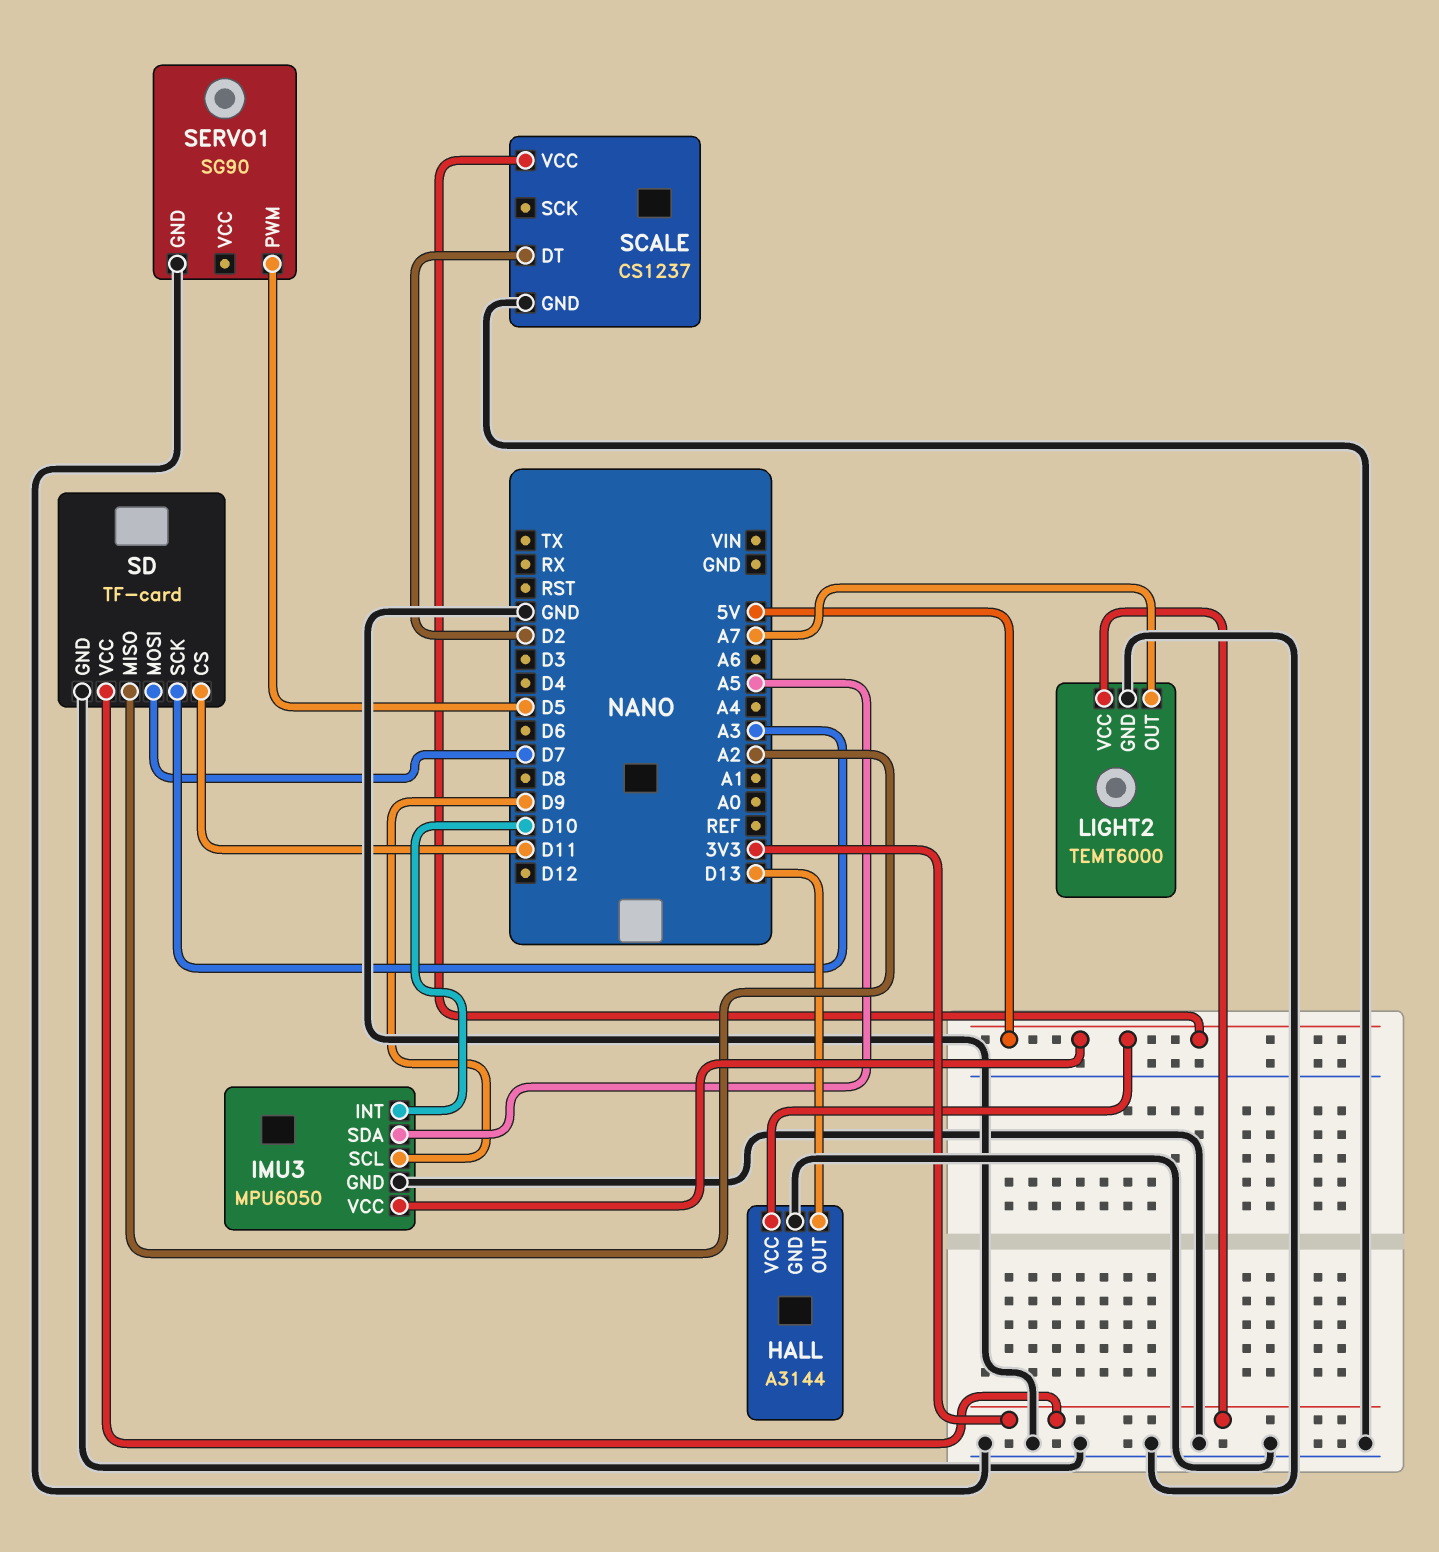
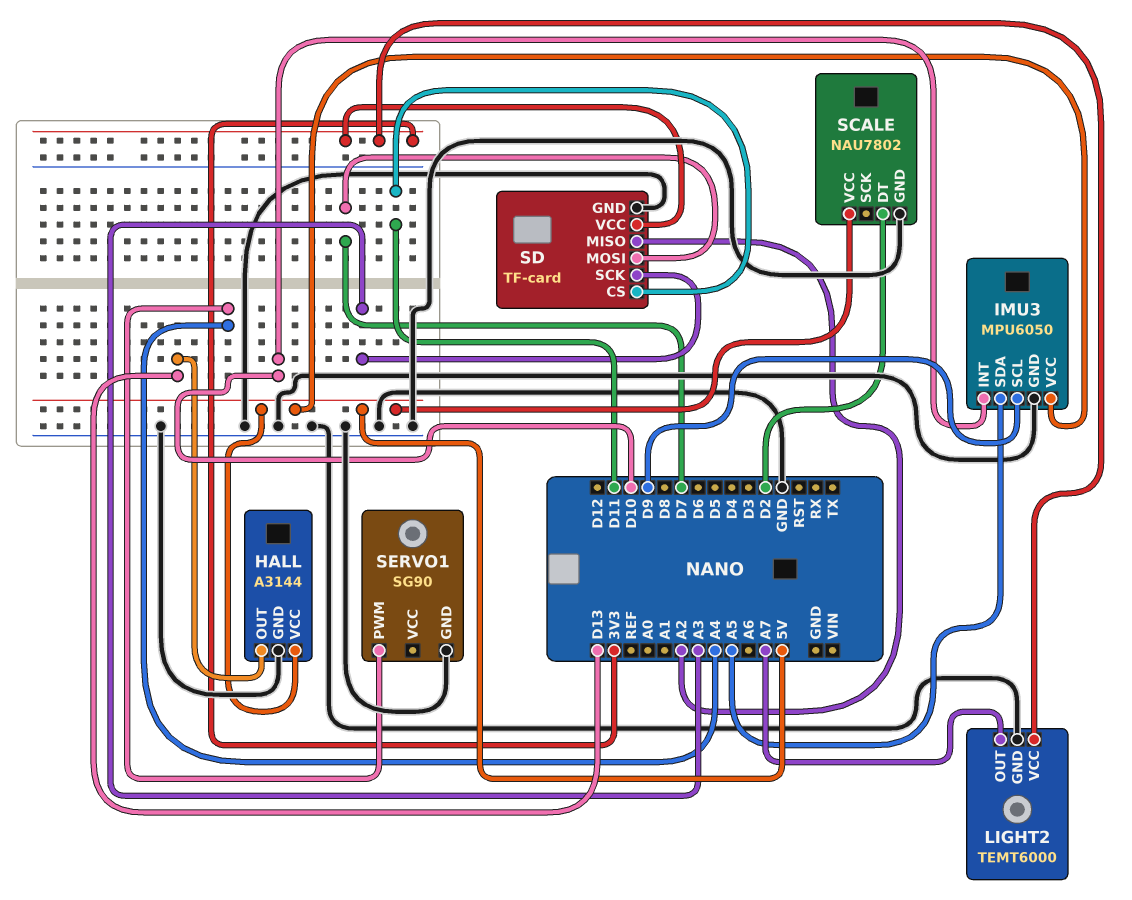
SCALE: CS1237 -> NAU7802
SERVO1 pin PWM: D5 -> A4

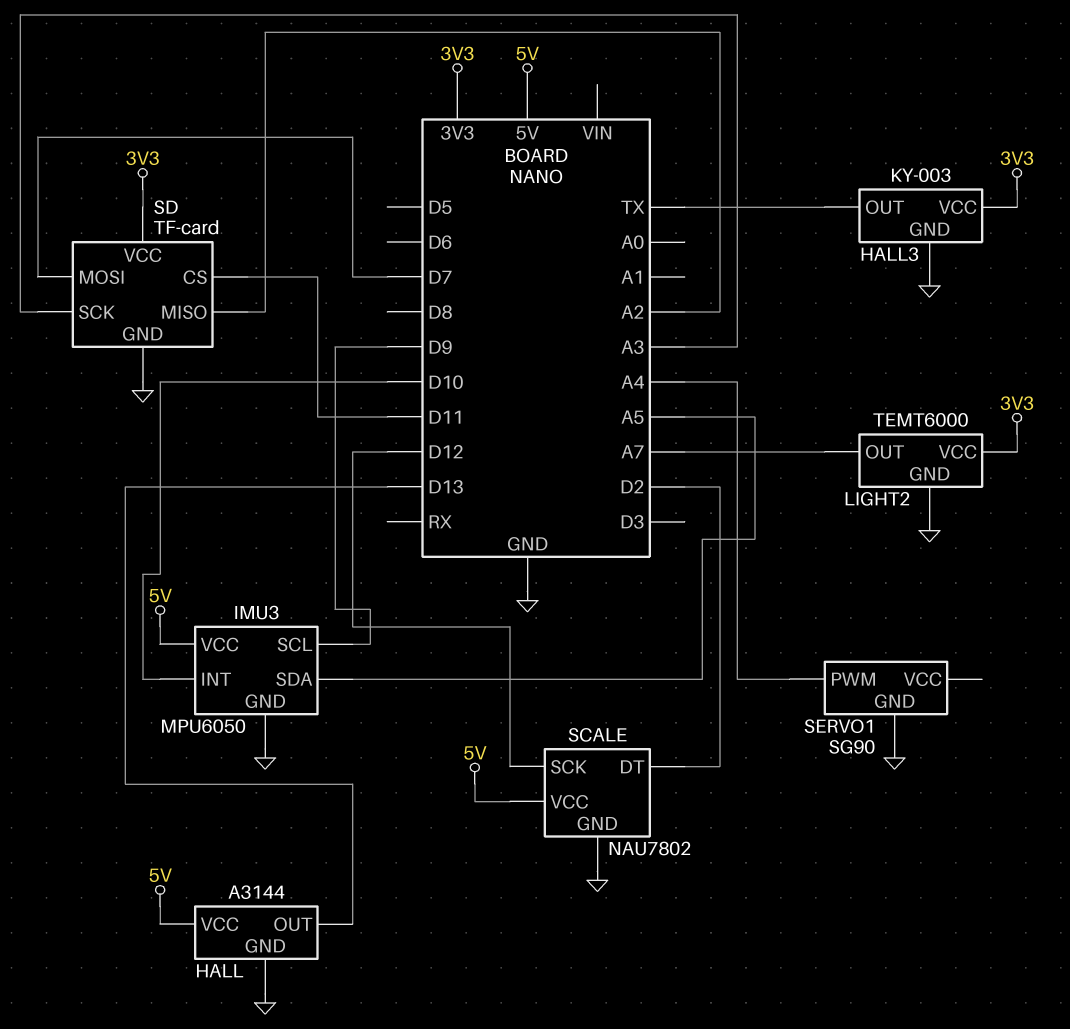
HALL3: none -> KY-003
HALL3 pin GND: none -> GND
HALL3 pin OUT: none -> TX
HALL3 pin VCC: none -> 3V3
SCALE pin SCK: none -> D12

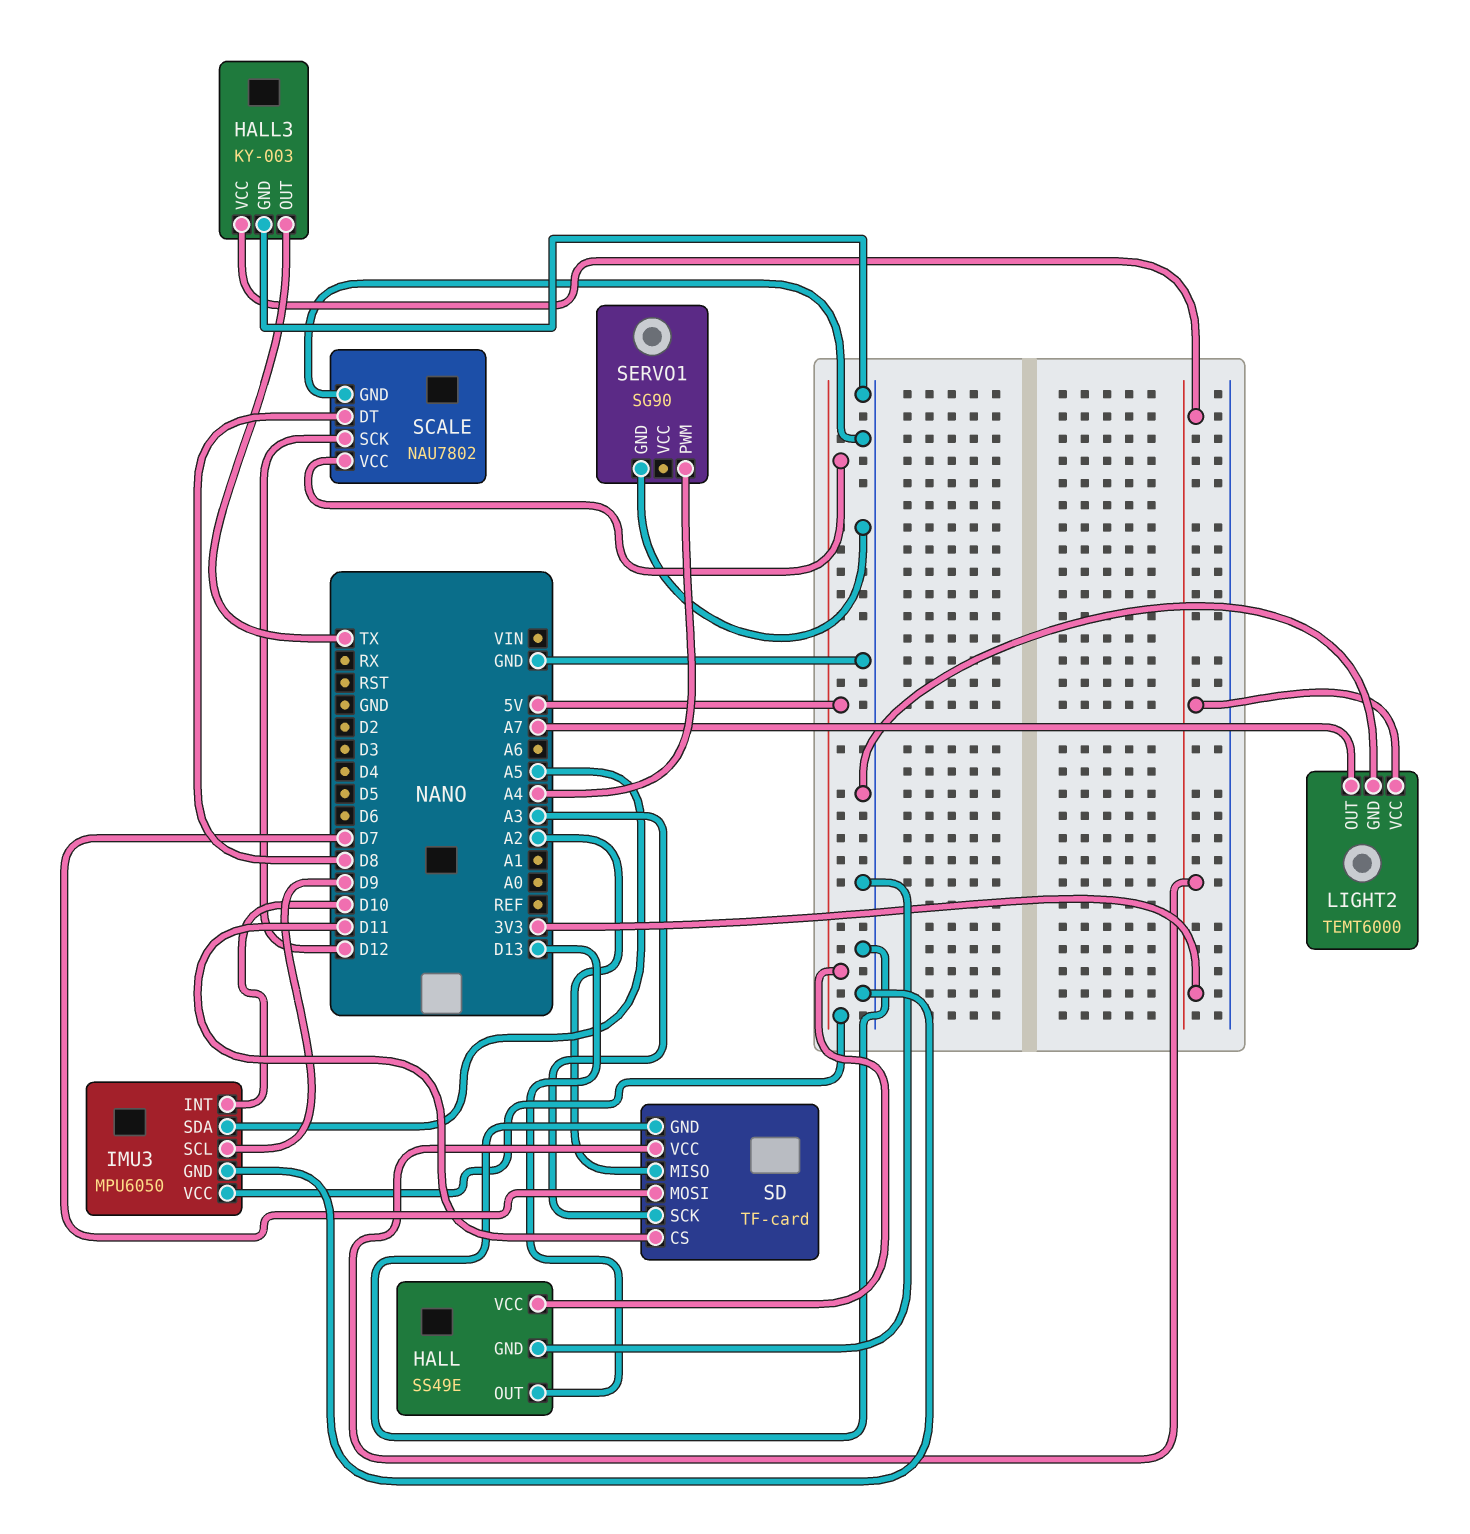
HALL: A3144 -> SS49E
SCALE pin DT: D2 -> D8

